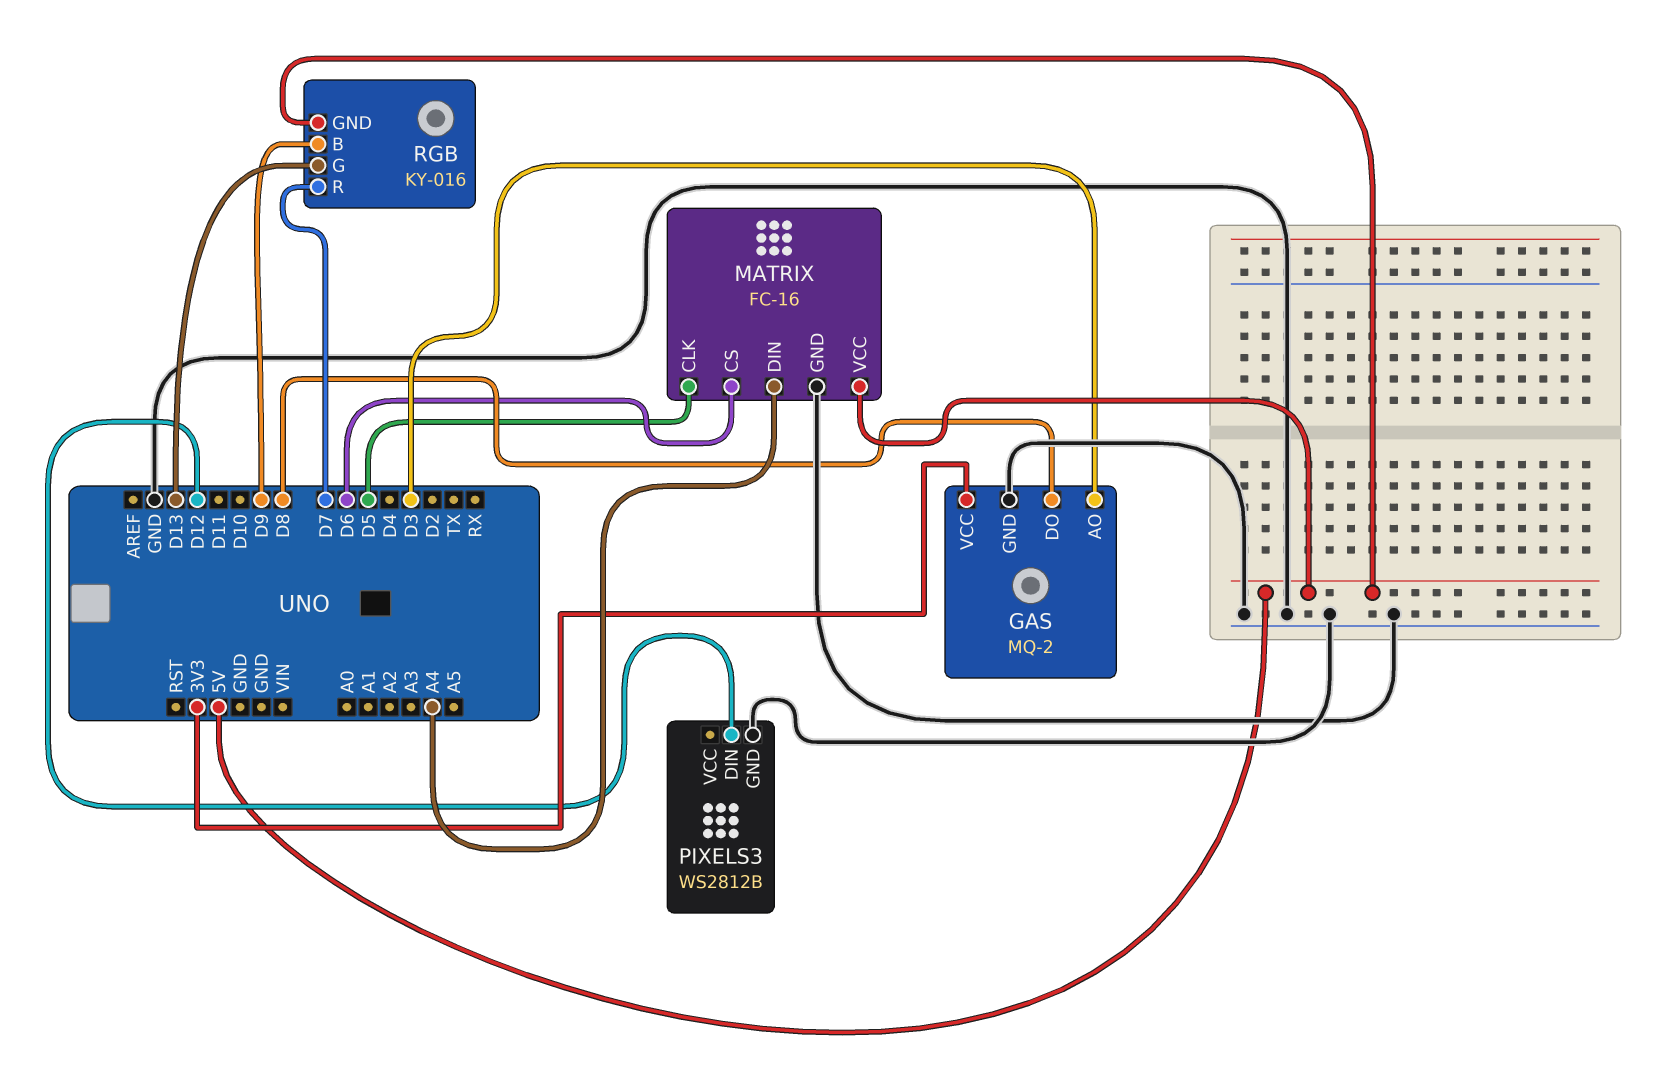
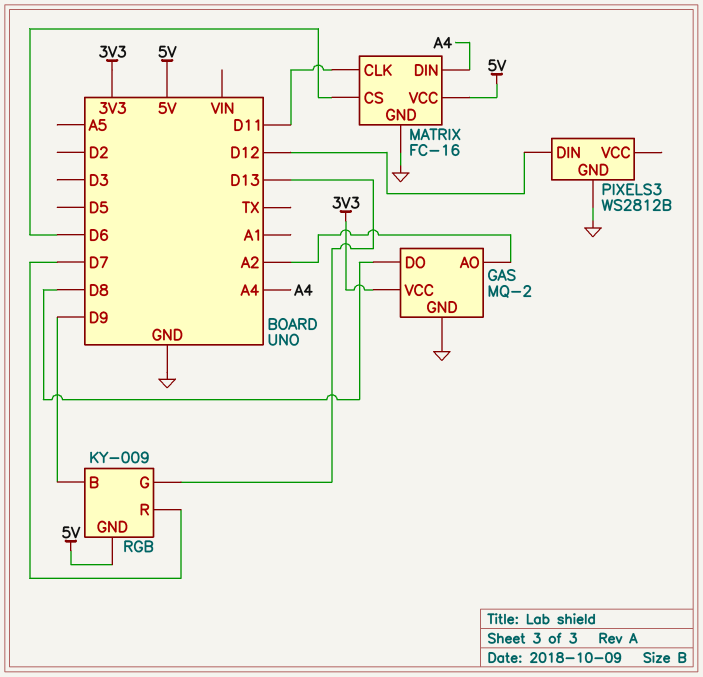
GAS pin AO: D3 -> A2
MATRIX pin CLK: D5 -> D11
RGB: KY-016 -> KY-009

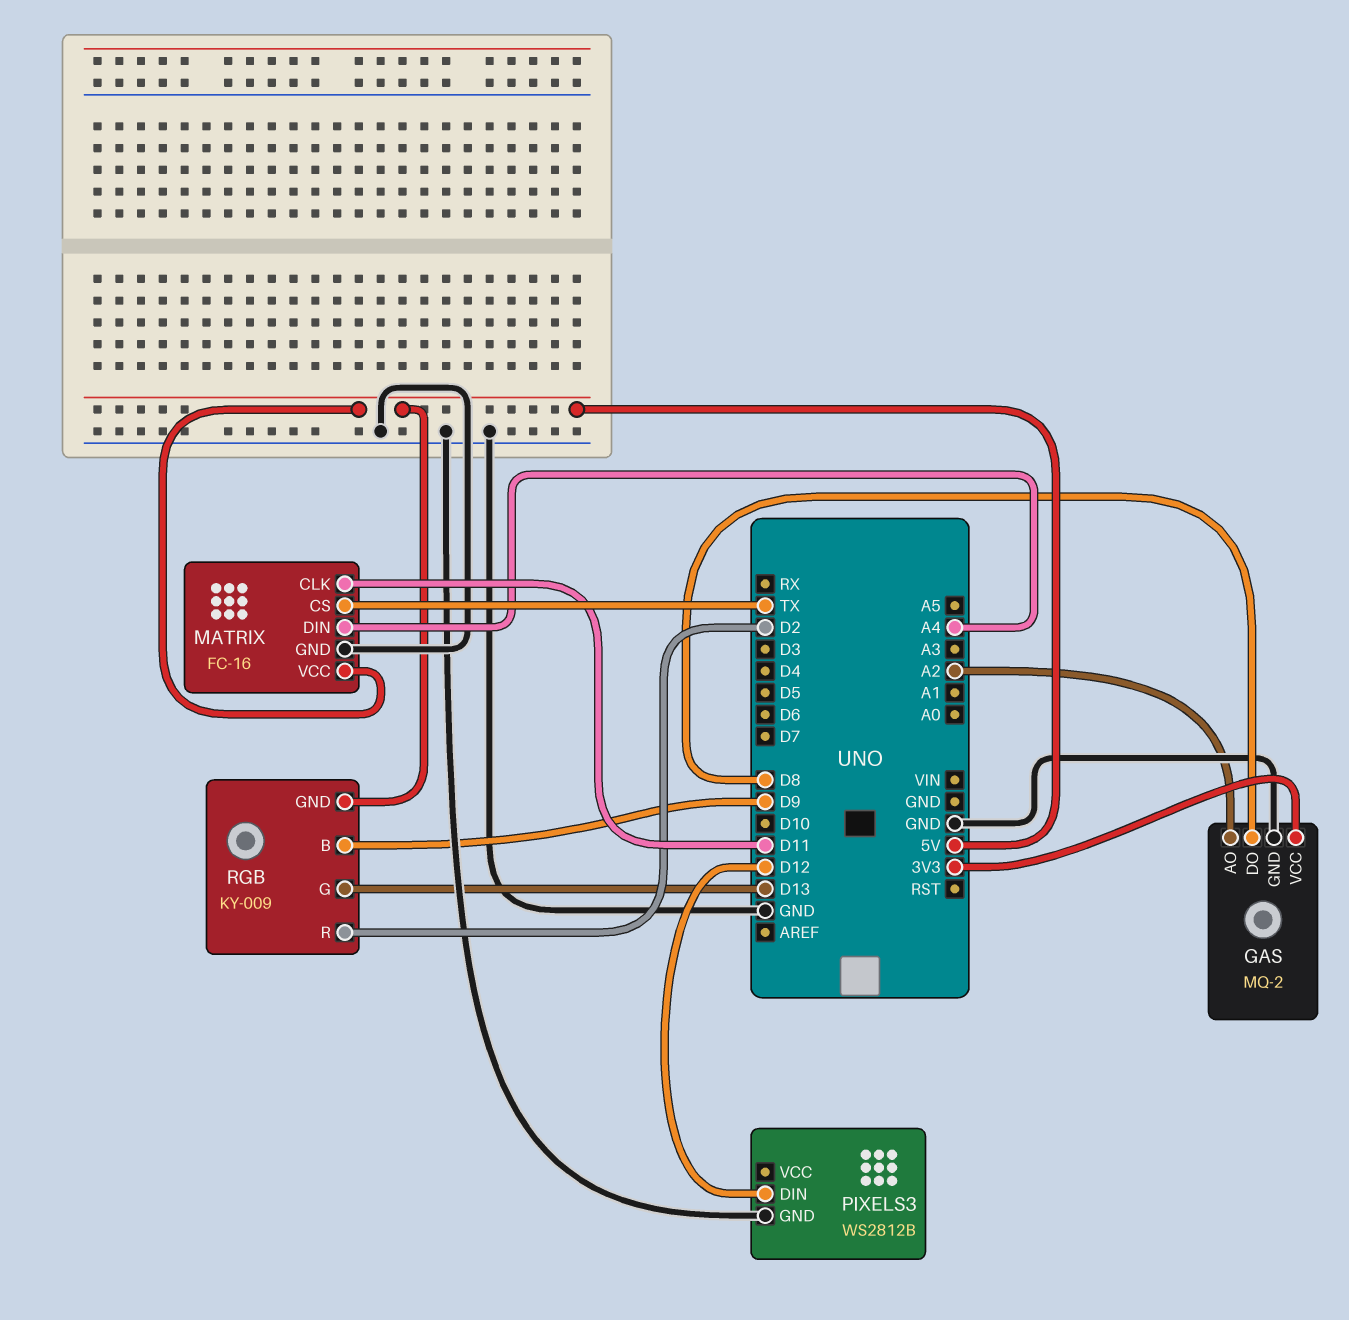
MATRIX pin CS: D6 -> TX
RGB pin R: D7 -> D2

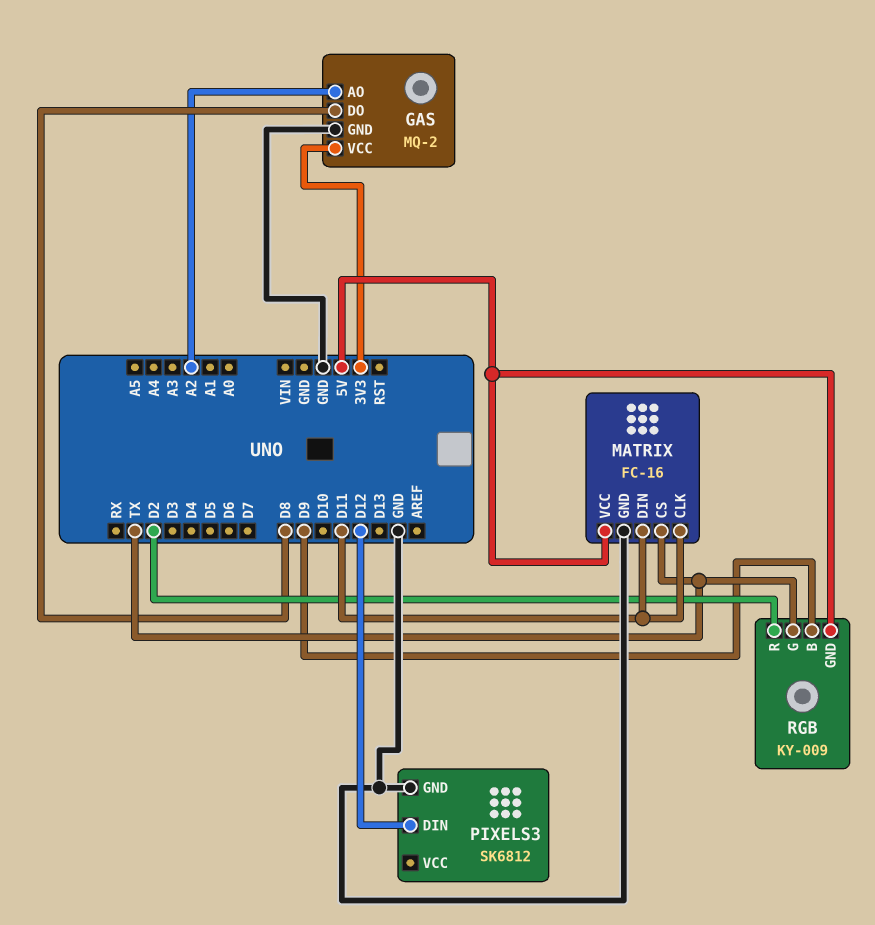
MATRIX pin DIN: A4 -> D11
PIXELS3: WS2812B -> SK6812
RGB pin G: D13 -> TX

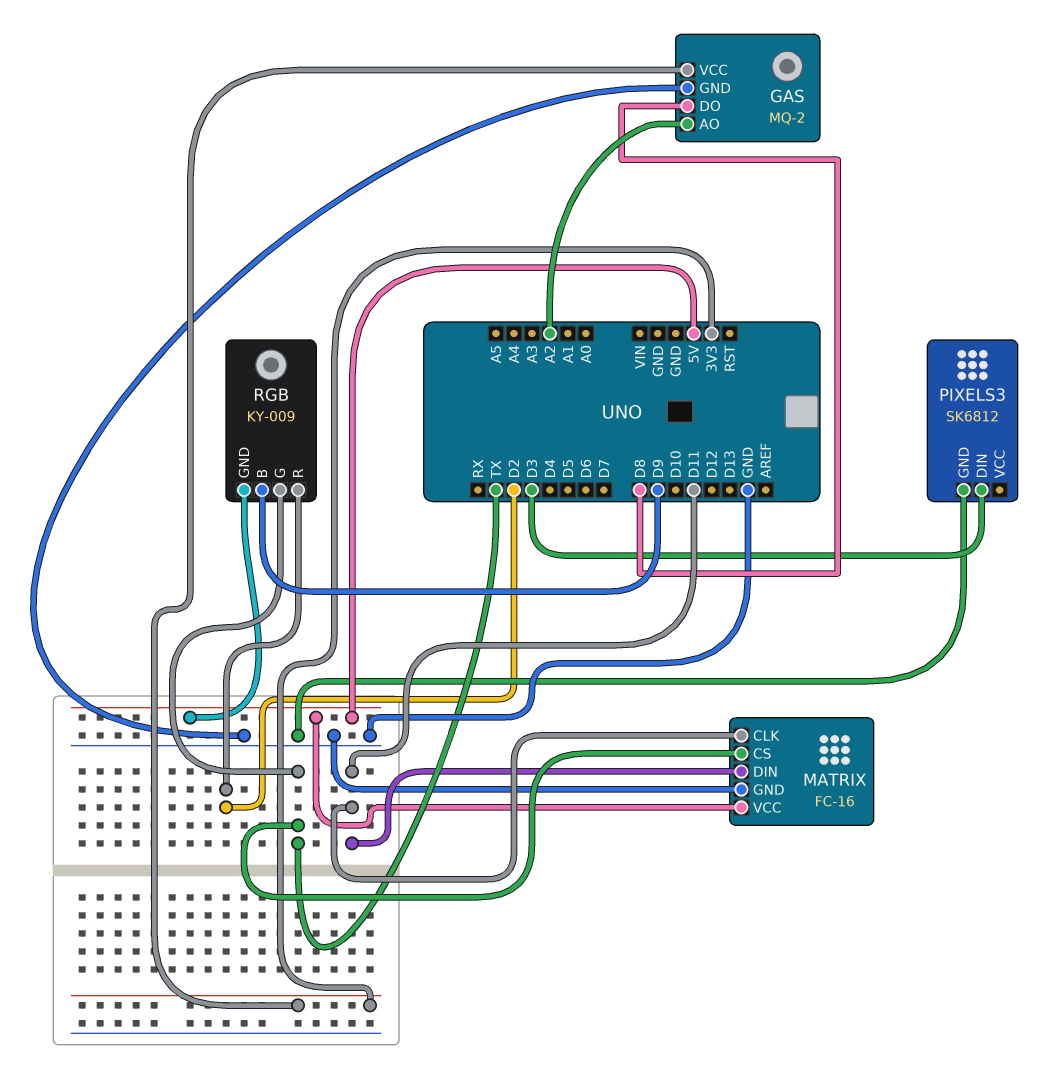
PIXELS3 pin DIN: D12 -> D3

